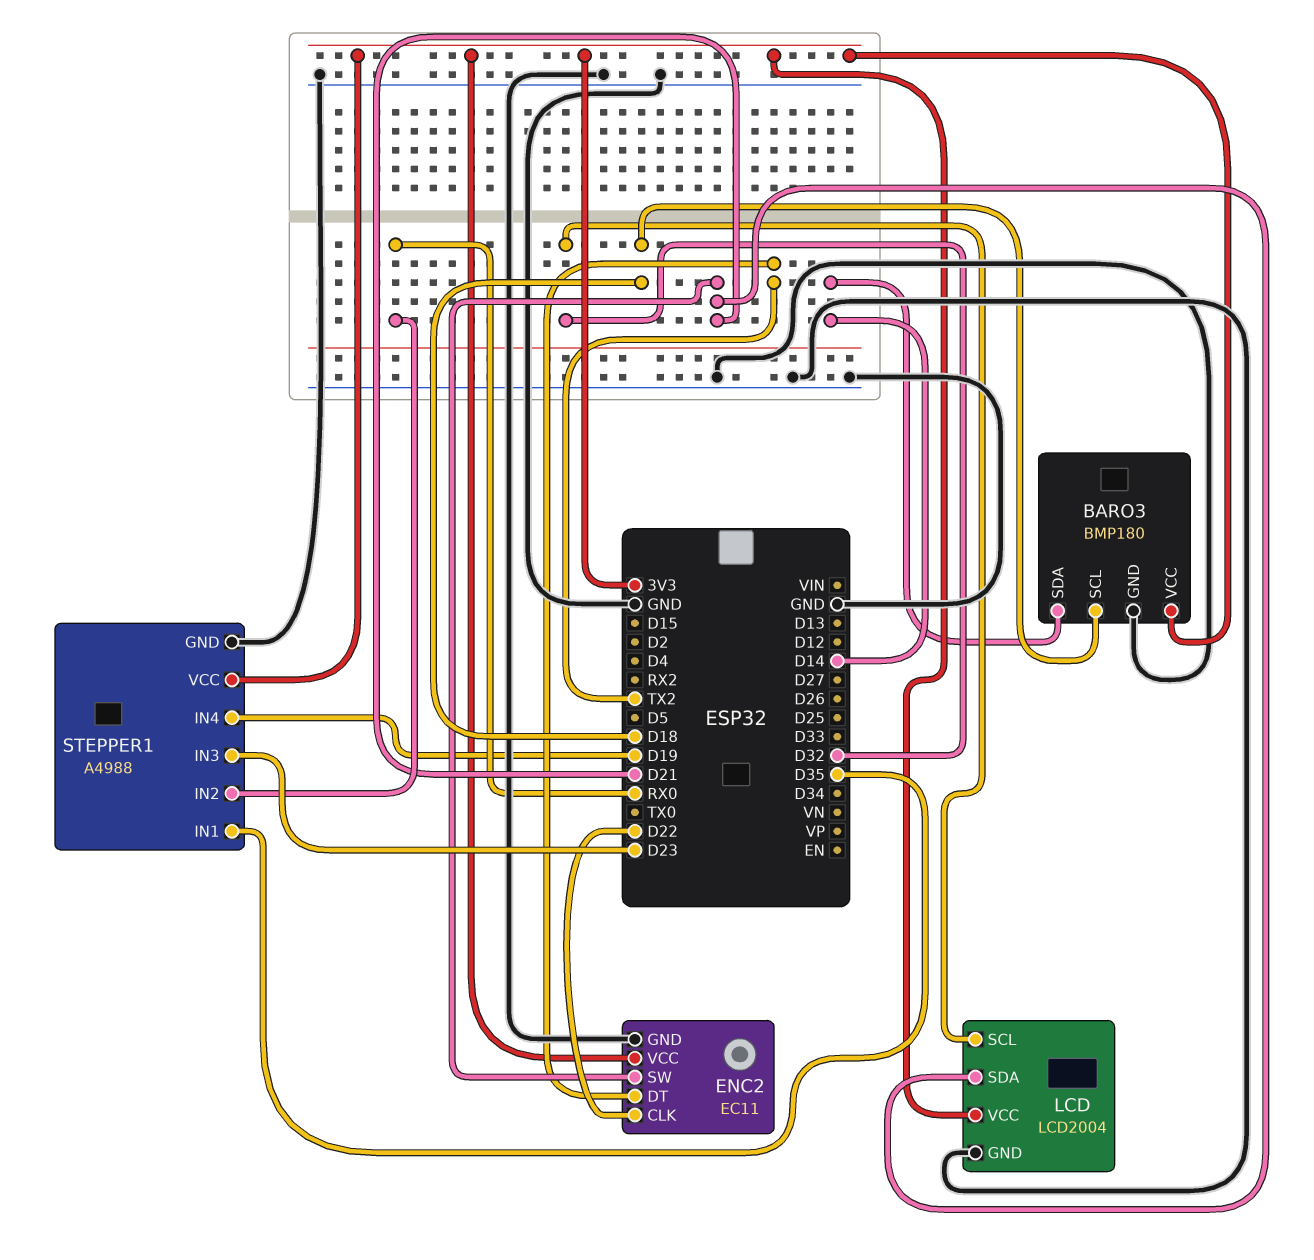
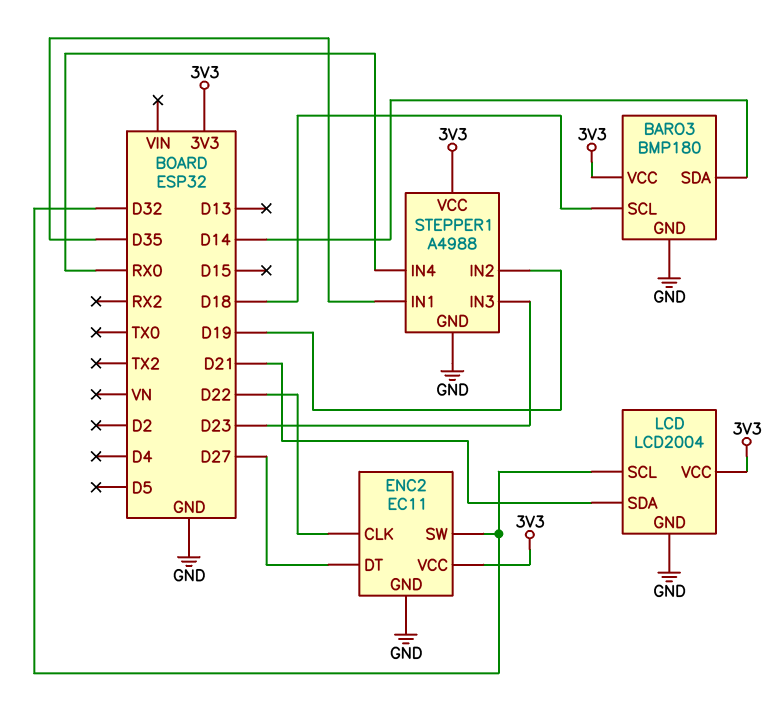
ENC2 pin DT: TX2 -> D27
ENC2 pin SW: D21 -> D32
STEPPER1 pin IN2: RX0 -> D19
STEPPER1 pin IN4: D19 -> RX0

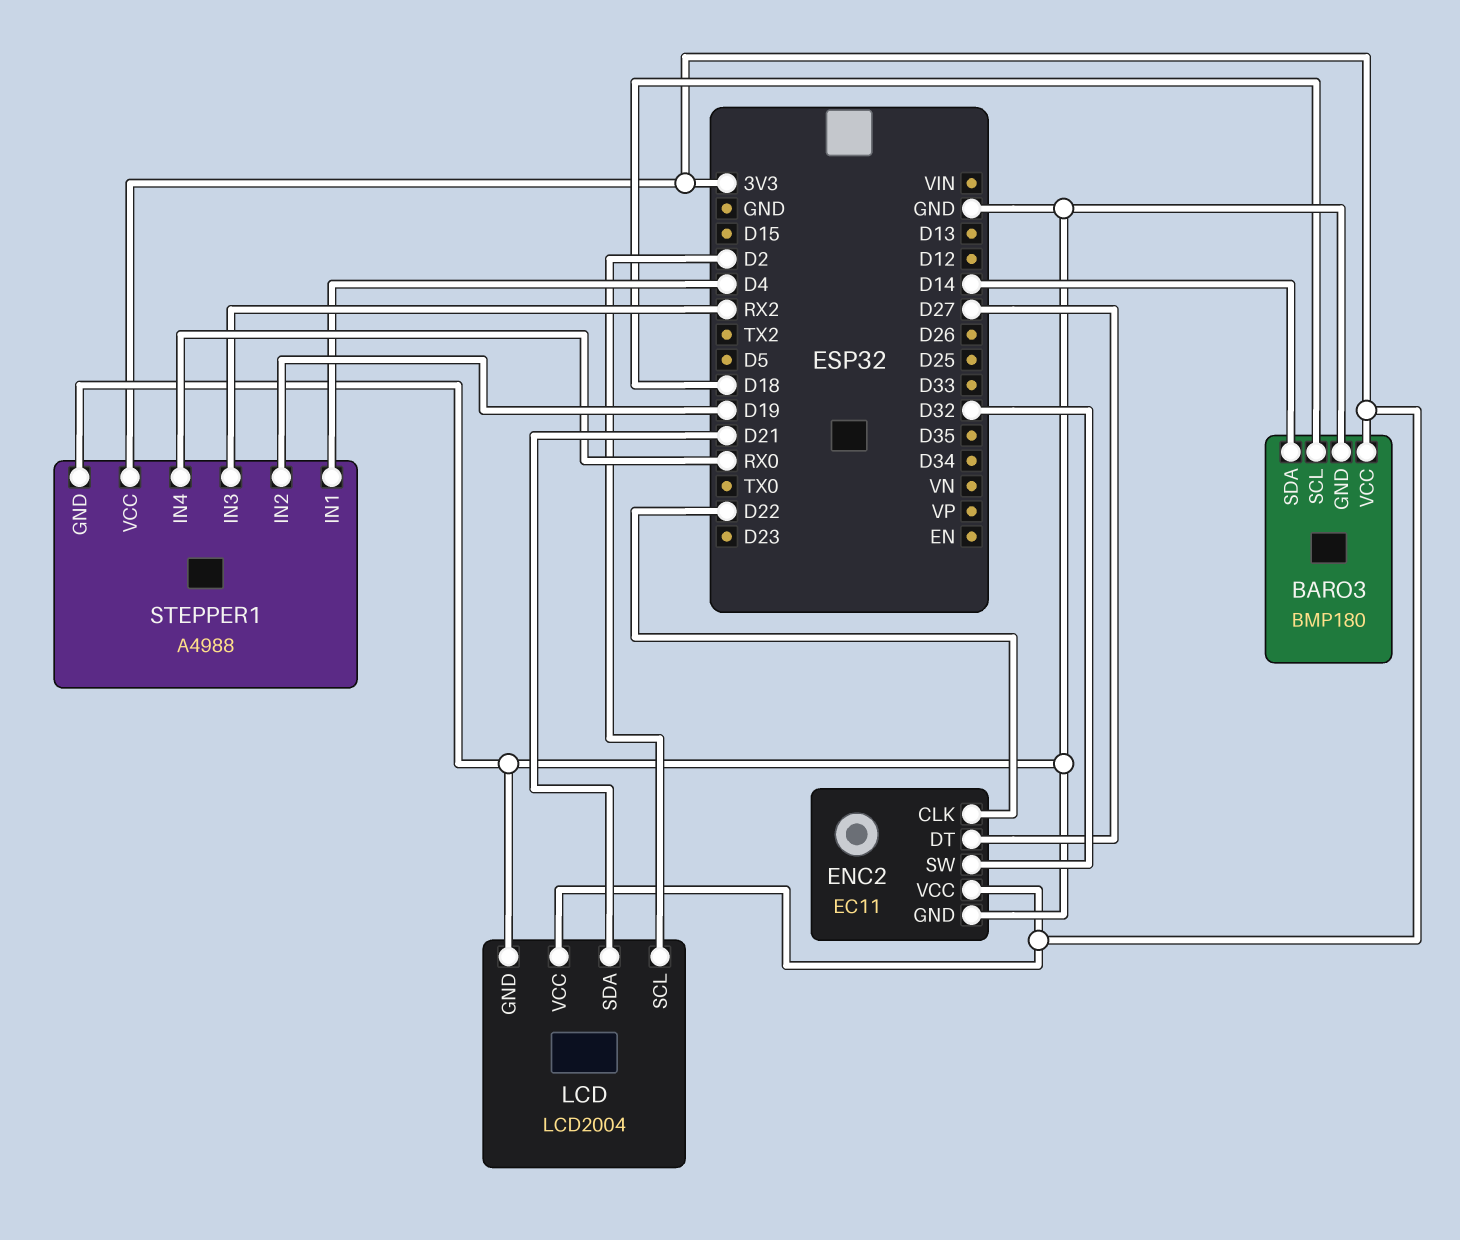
LCD pin SCL: D32 -> D2
STEPPER1 pin IN1: D35 -> D4
STEPPER1 pin IN3: D23 -> RX2

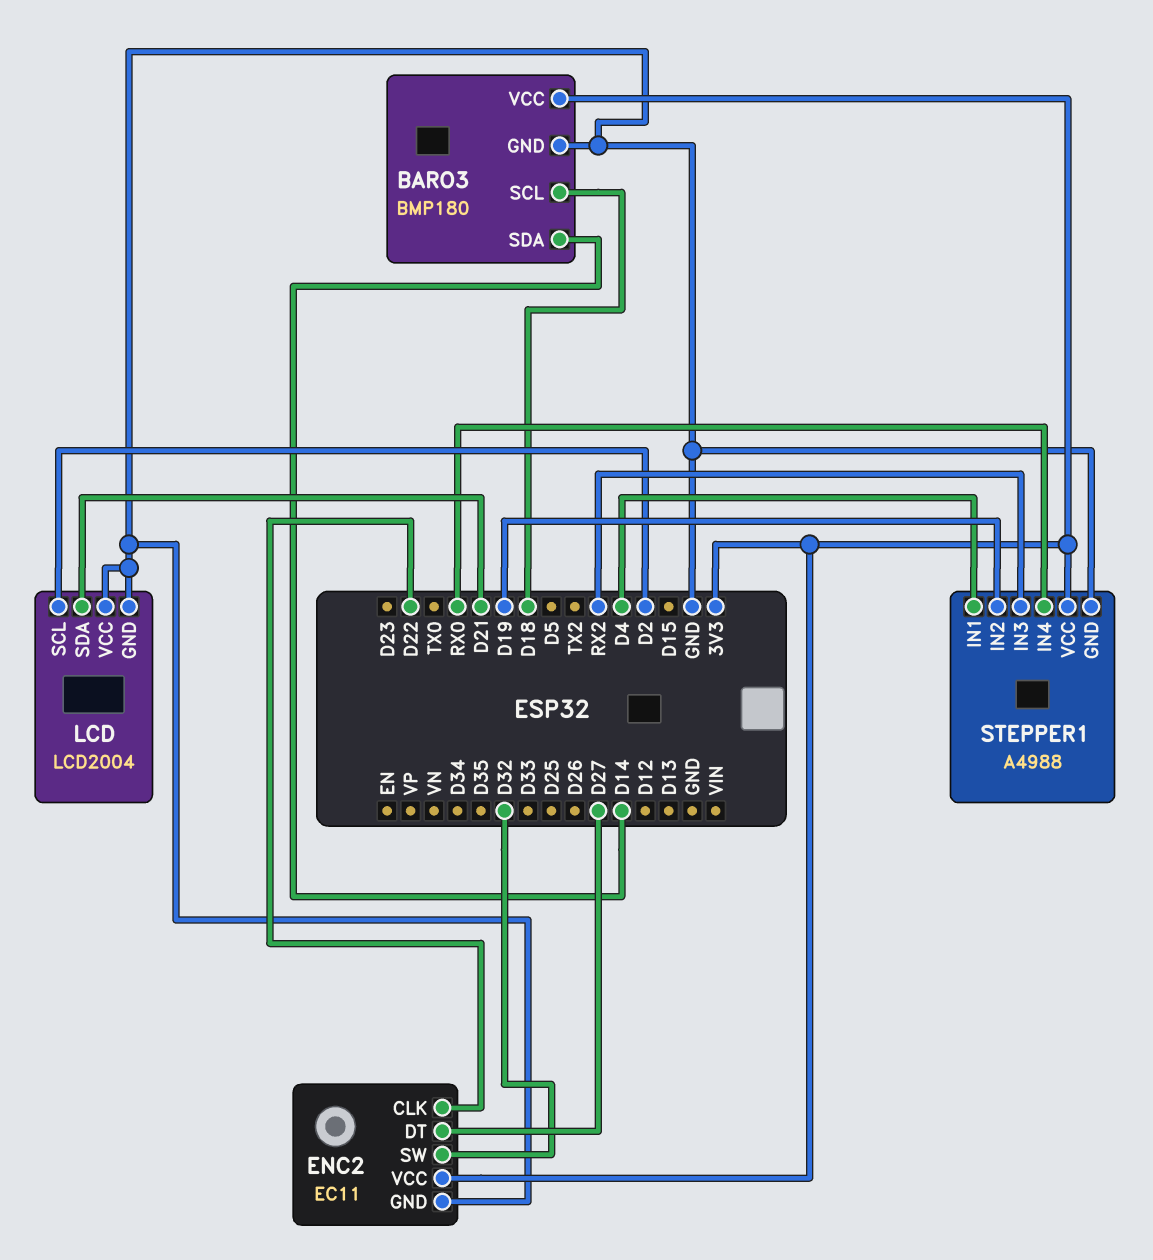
LCD pin VCC: 3V3 -> GND

